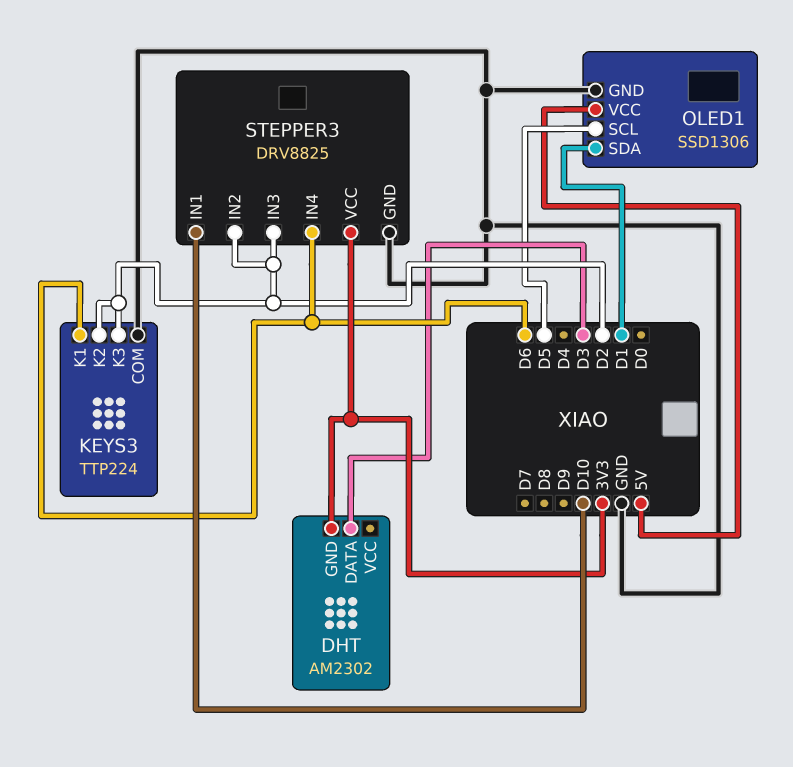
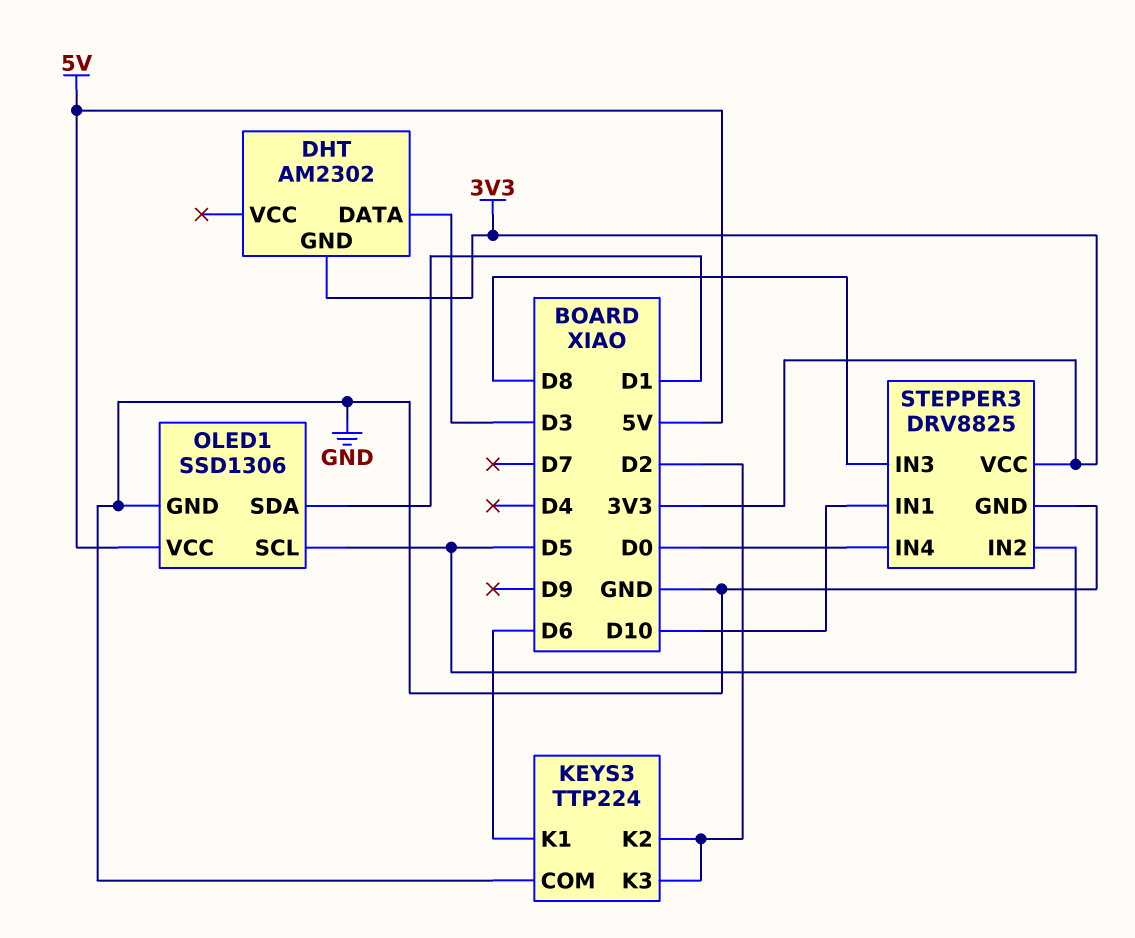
STEPPER3 pin IN2: D2 -> D5
STEPPER3 pin IN3: D2 -> D8
STEPPER3 pin IN4: D6 -> D0

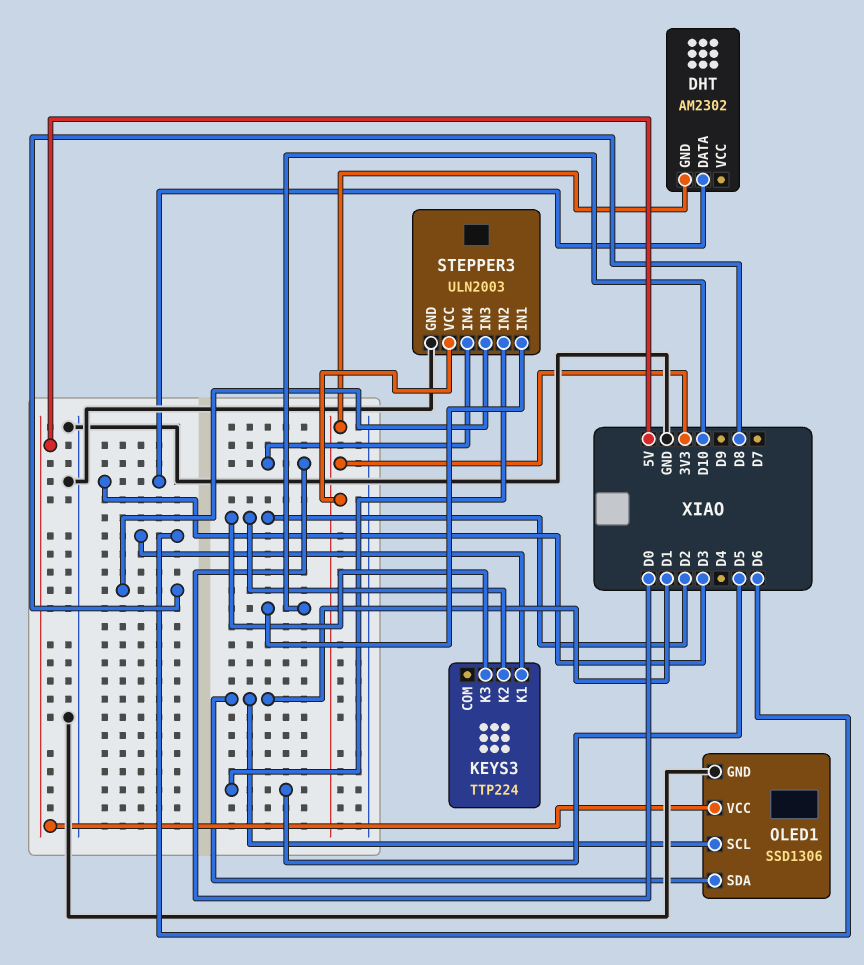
KEYS3 pin COM: GND -> none
OLED1 pin SCL: D5 -> D1
STEPPER3: DRV8825 -> ULN2003

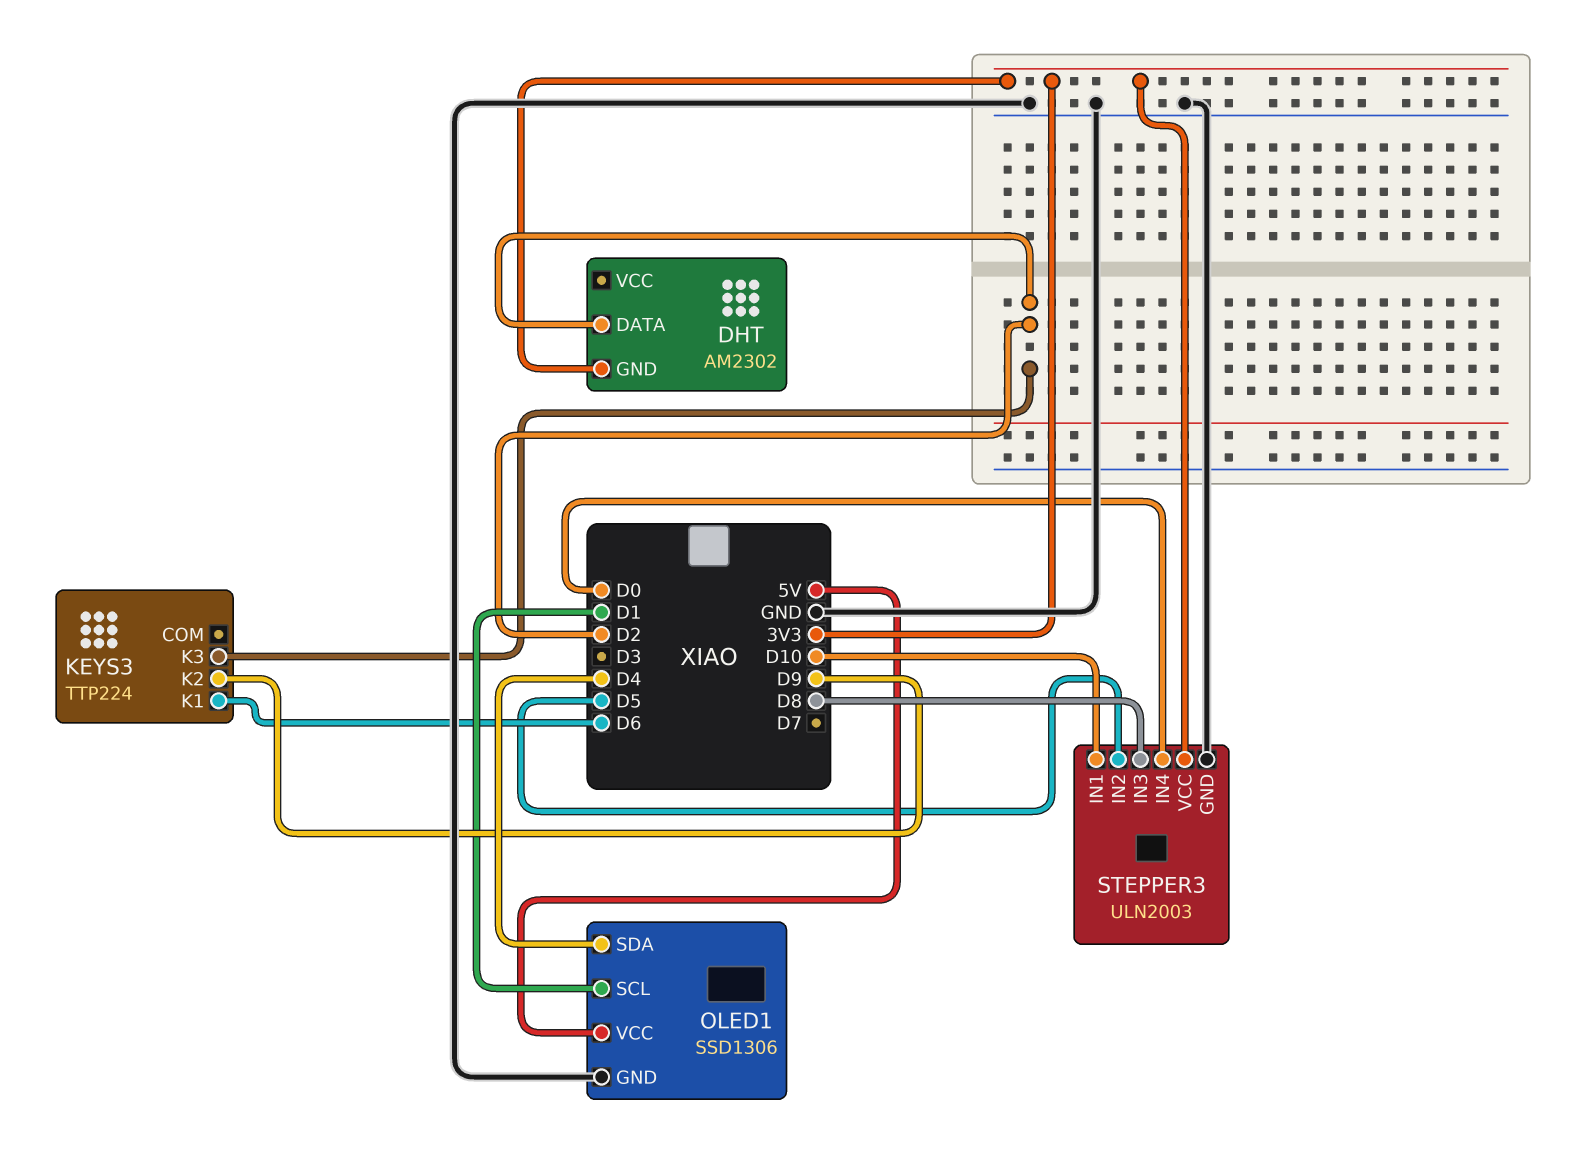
DHT pin DATA: D3 -> D2
KEYS3 pin K2: D2 -> D9
OLED1 pin SDA: D1 -> D4

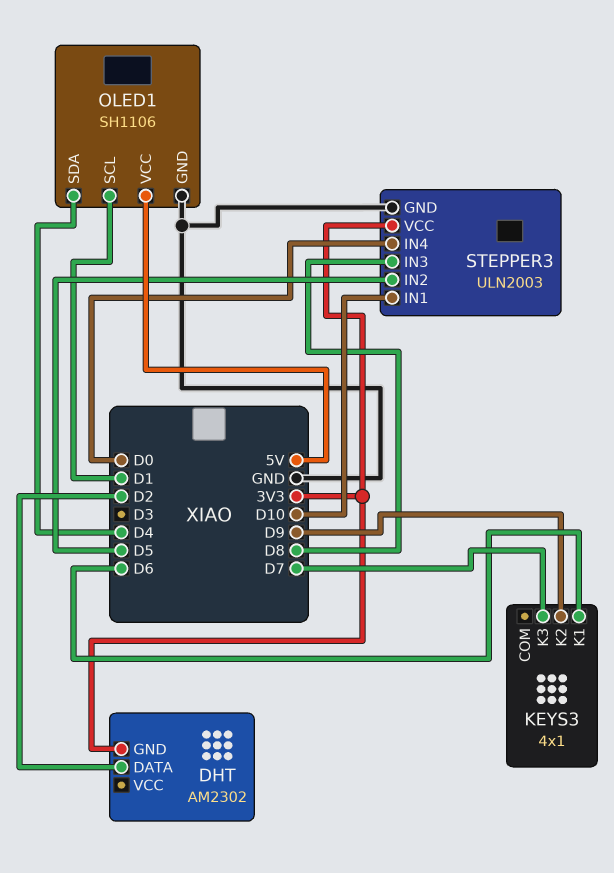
KEYS3: TTP224 -> 4x1
KEYS3 pin K3: D2 -> D7
OLED1: SSD1306 -> SH1106

